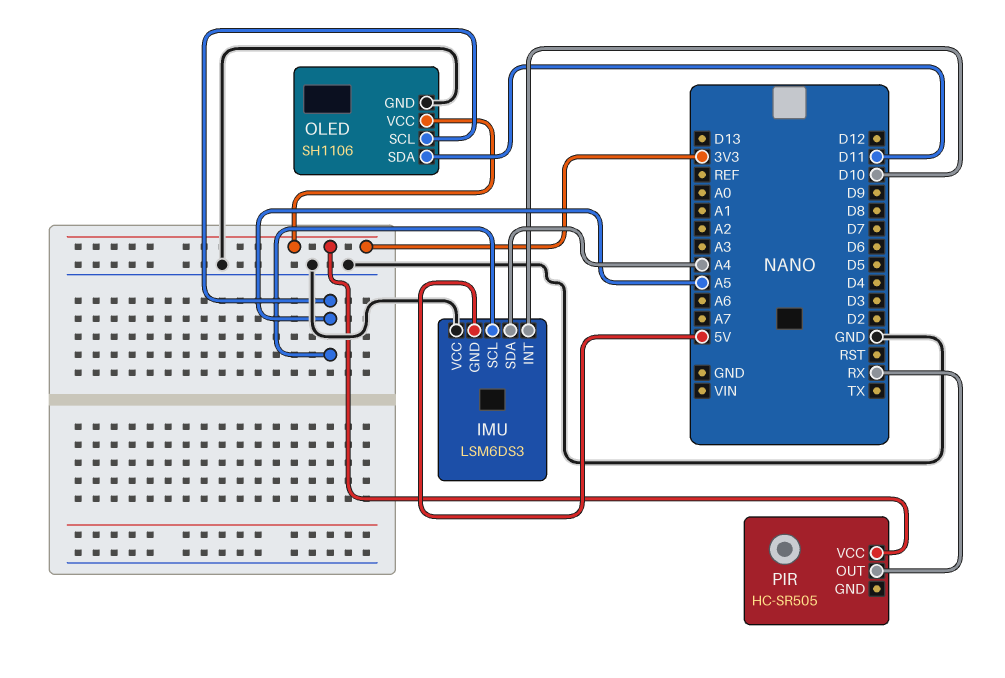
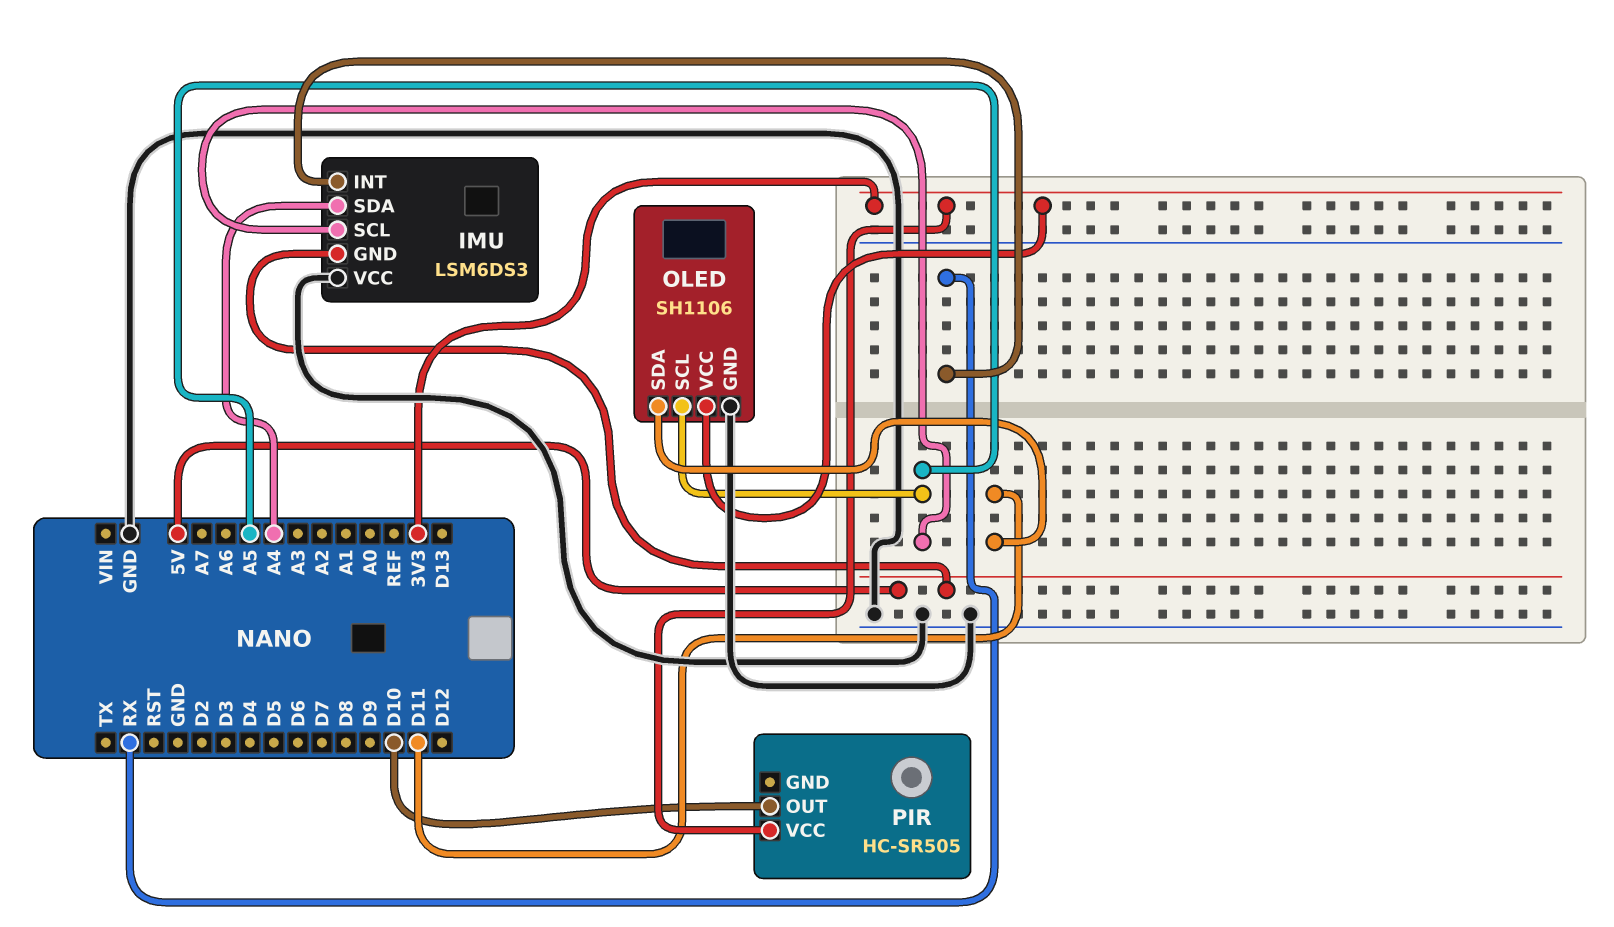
IMU pin INT: D10 -> RX
PIR pin OUT: RX -> D10

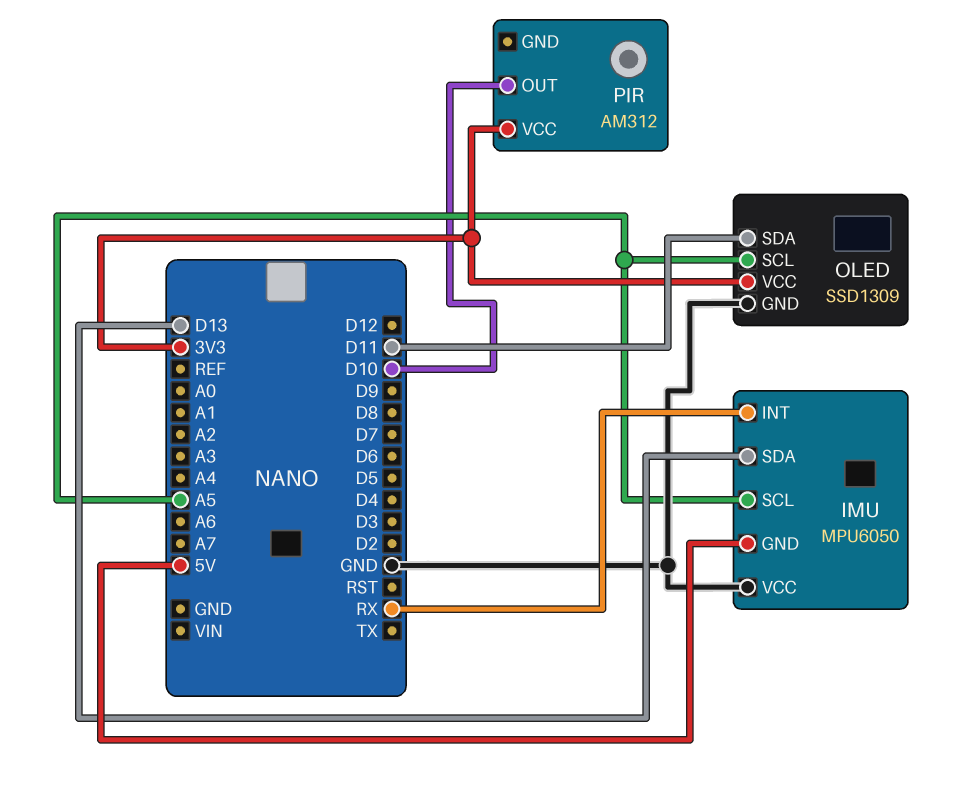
IMU: LSM6DS3 -> MPU6050
IMU pin SDA: A4 -> D13
OLED: SH1106 -> SSD1309
PIR: HC-SR505 -> AM312

